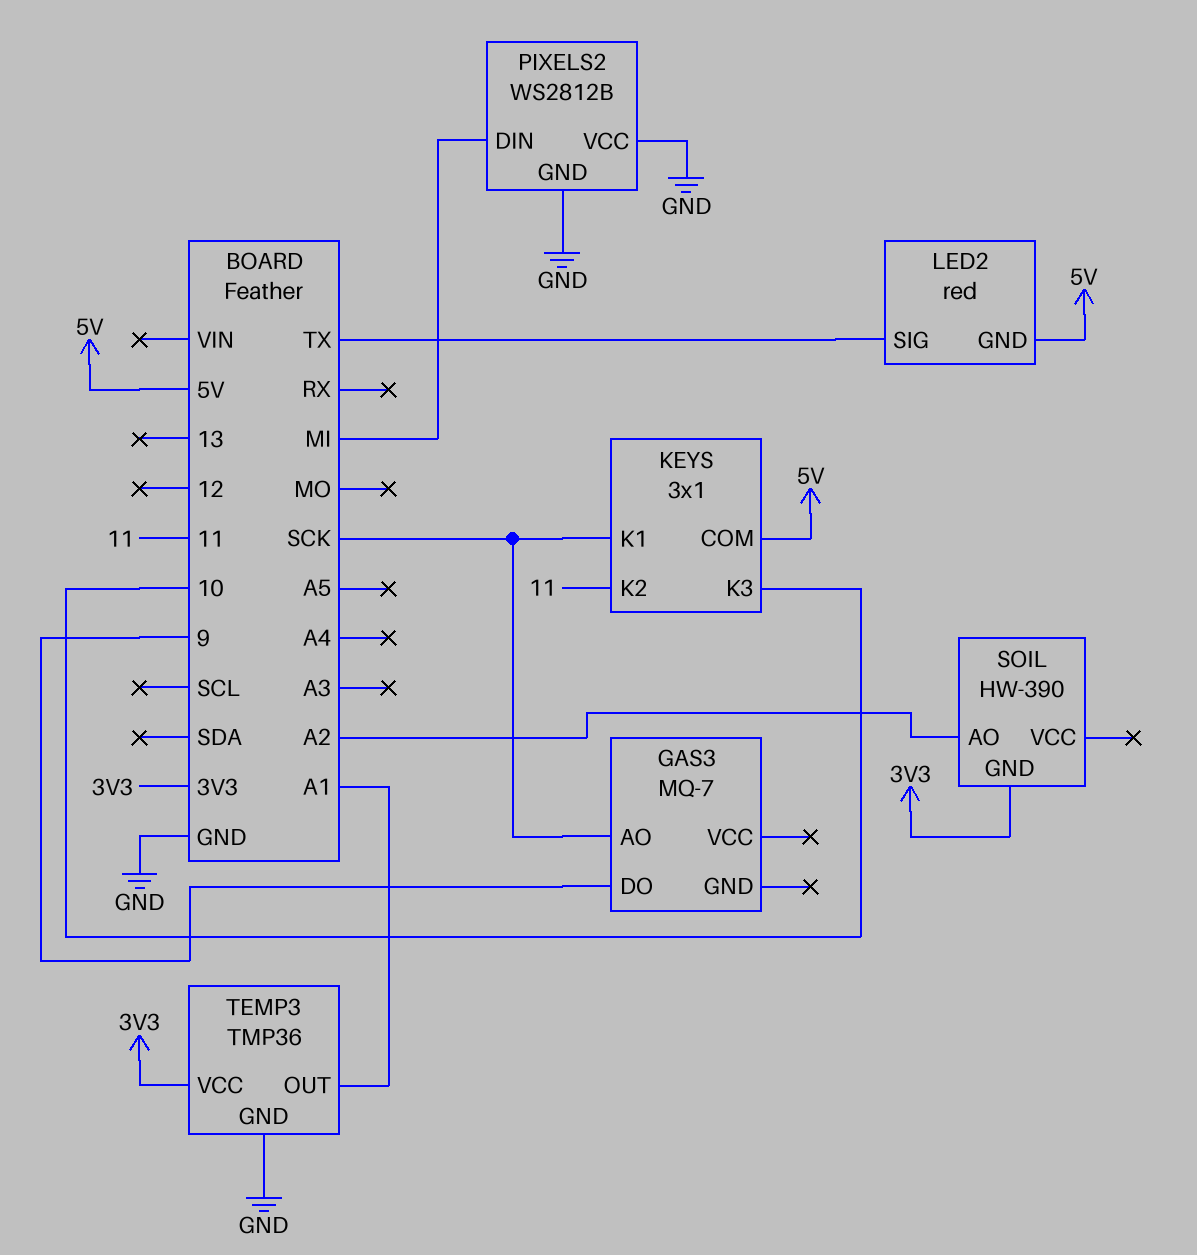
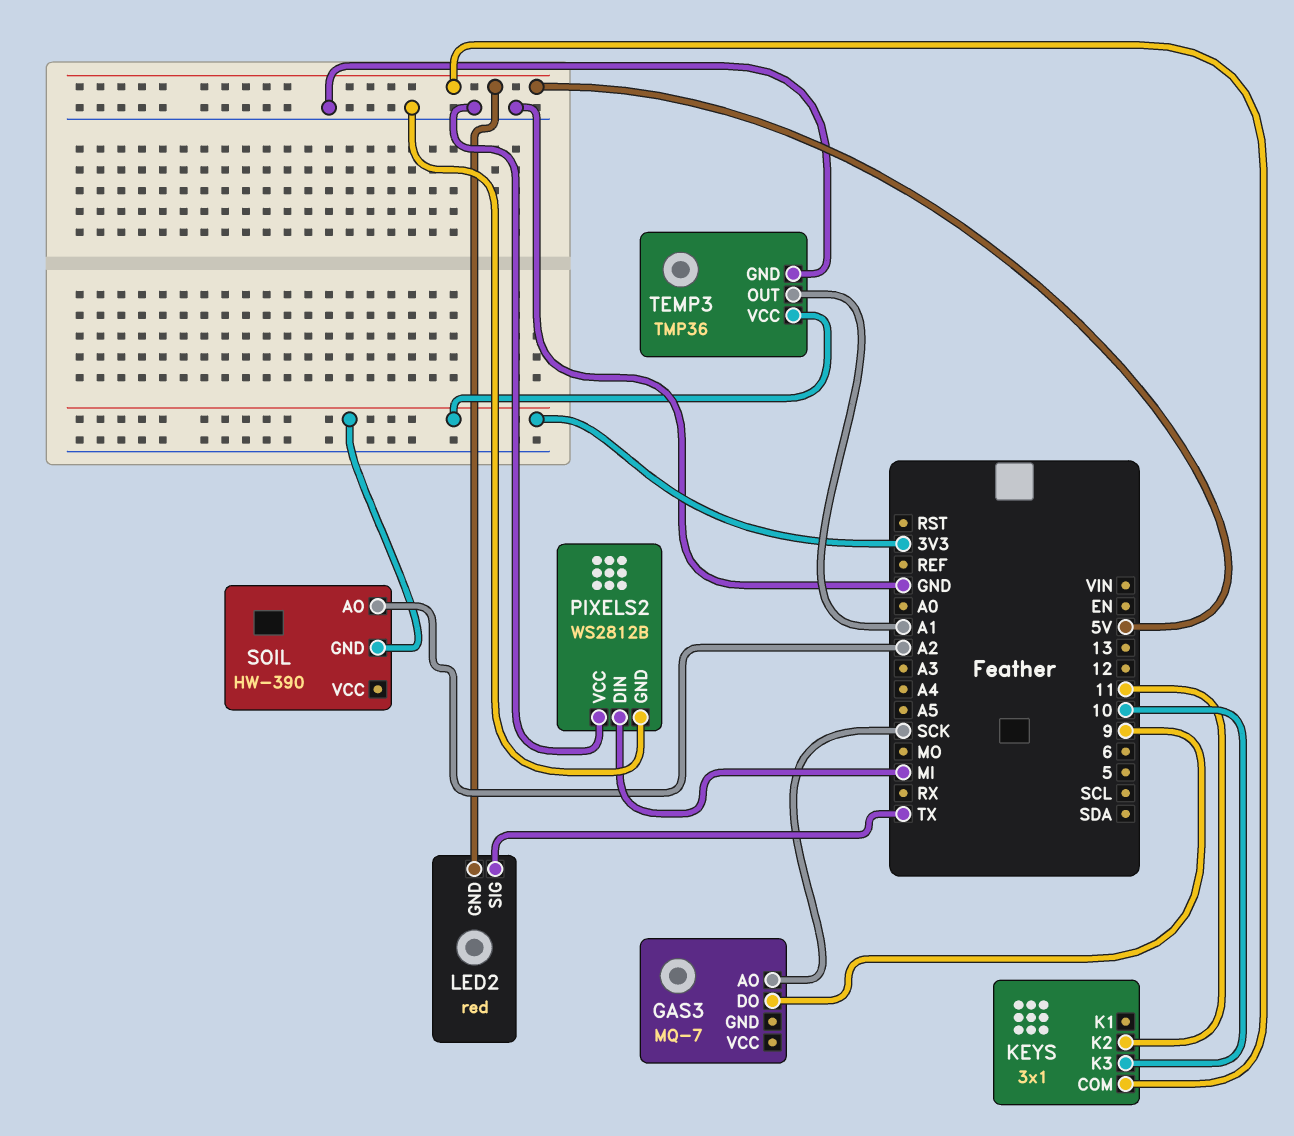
KEYS pin K1: SCK -> none

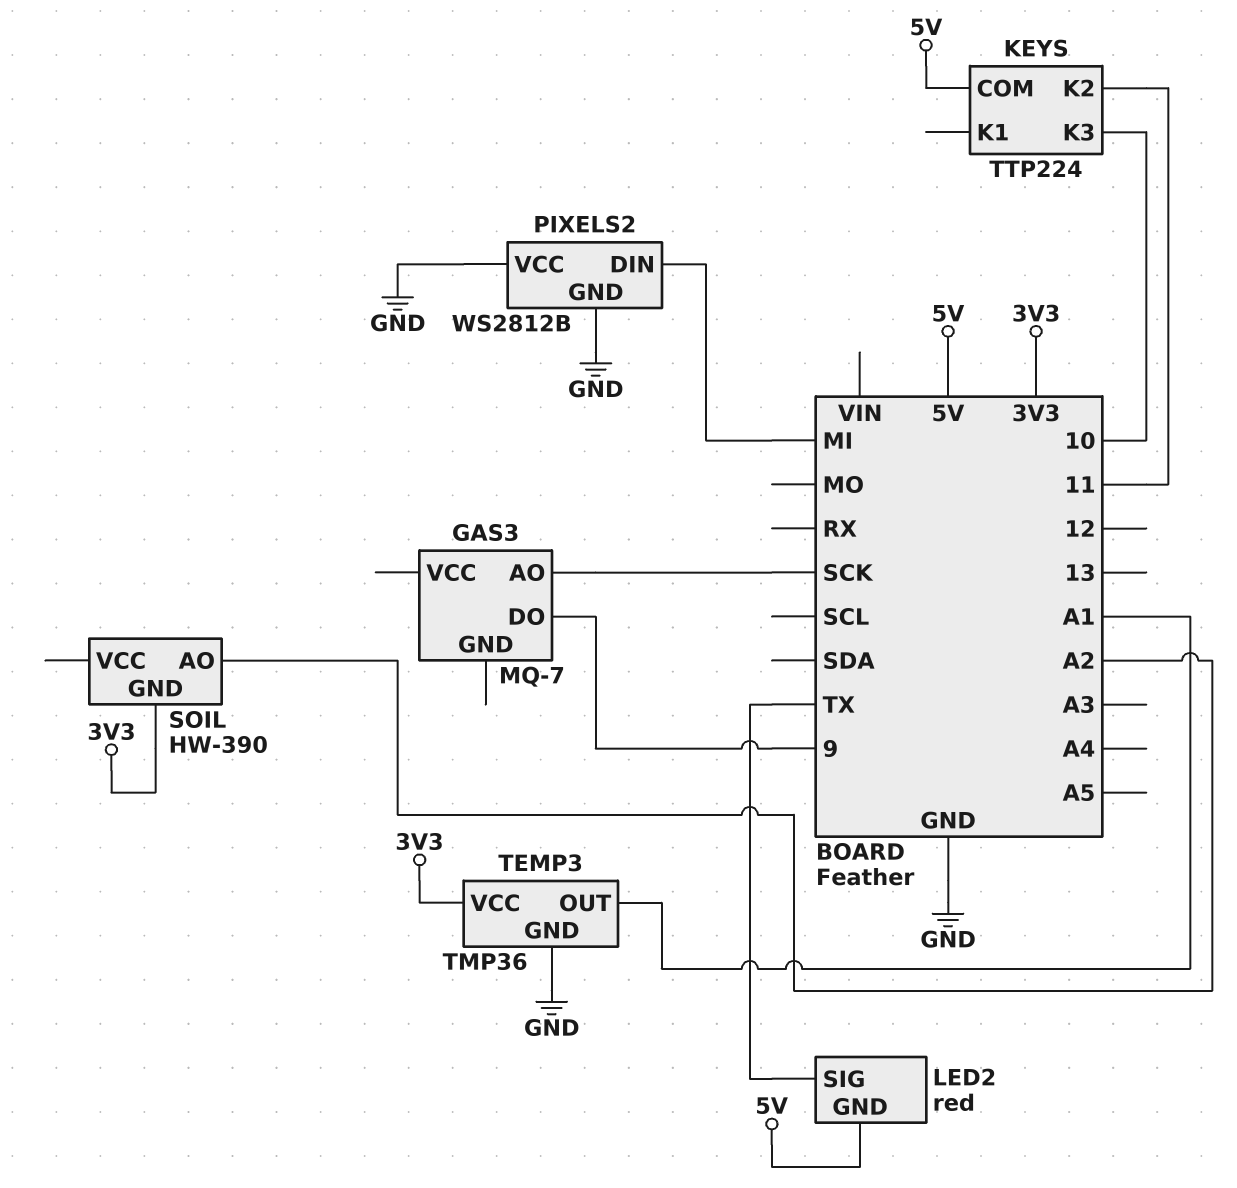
KEYS: 3x1 -> TTP224

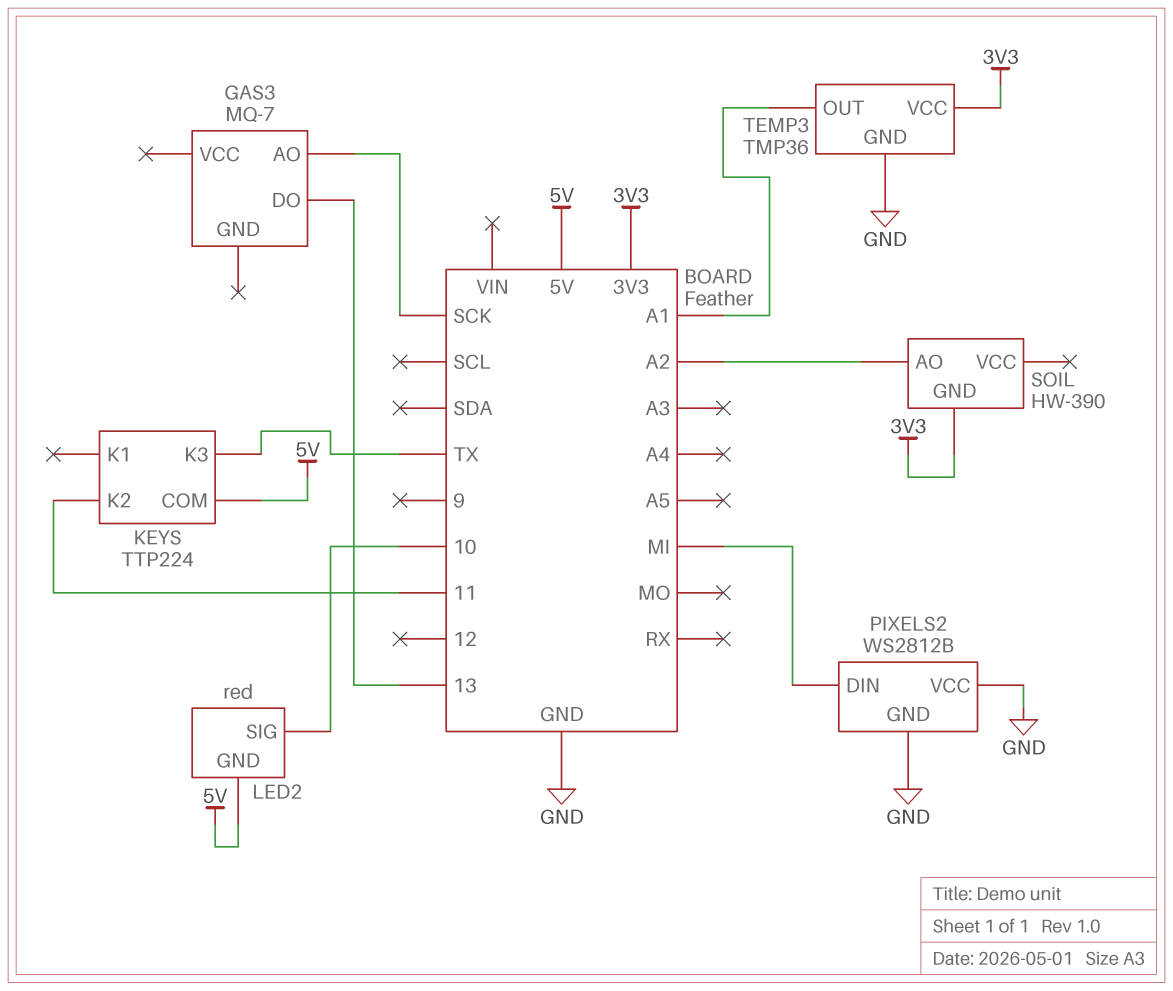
GAS3 pin DO: 9 -> 13
KEYS pin K3: 10 -> TX
LED2 pin SIG: TX -> 10

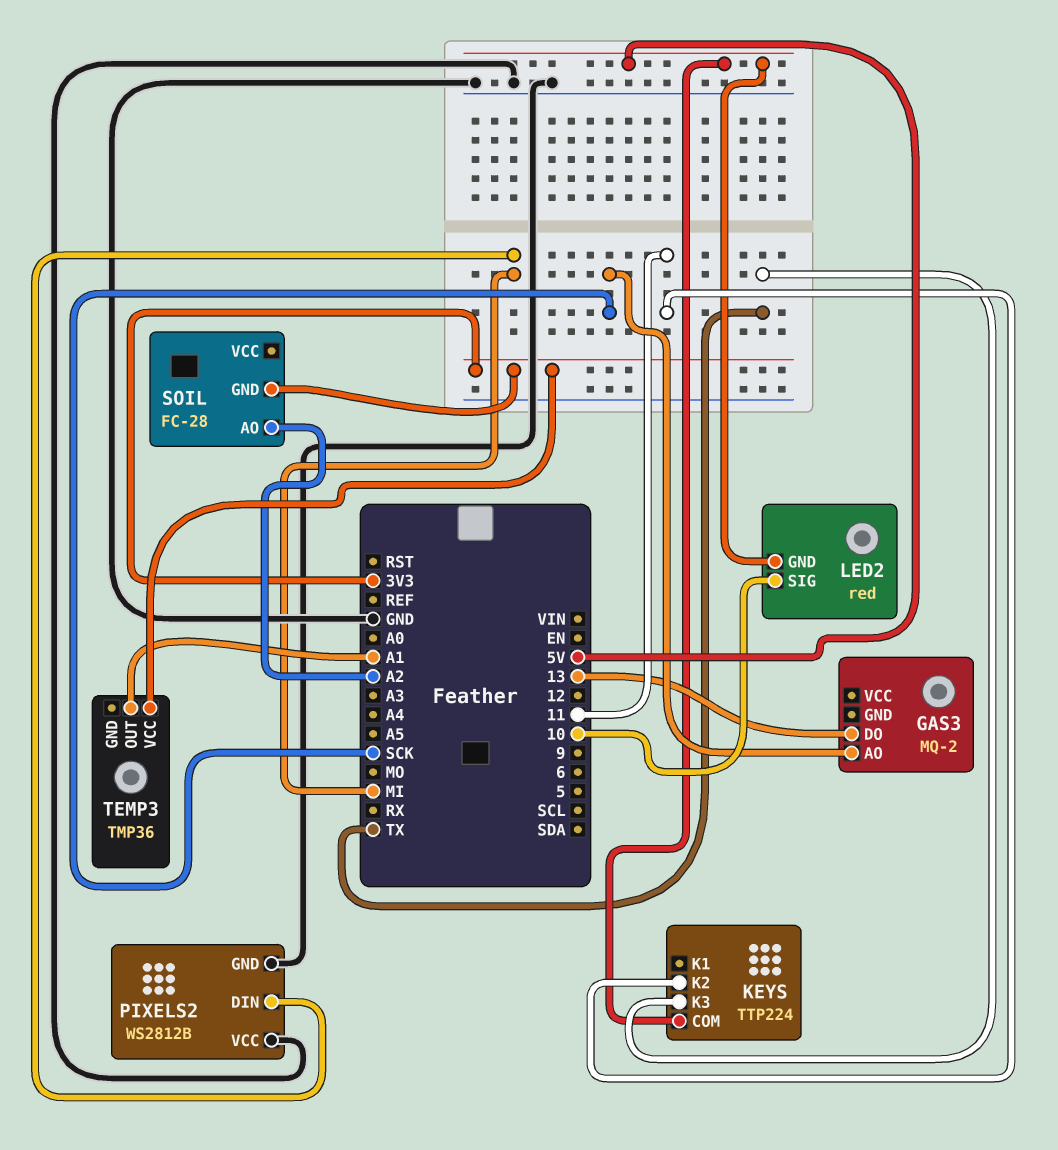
GAS3: MQ-7 -> MQ-2
SOIL: HW-390 -> FC-28
TEMP3 pin GND: GND -> none

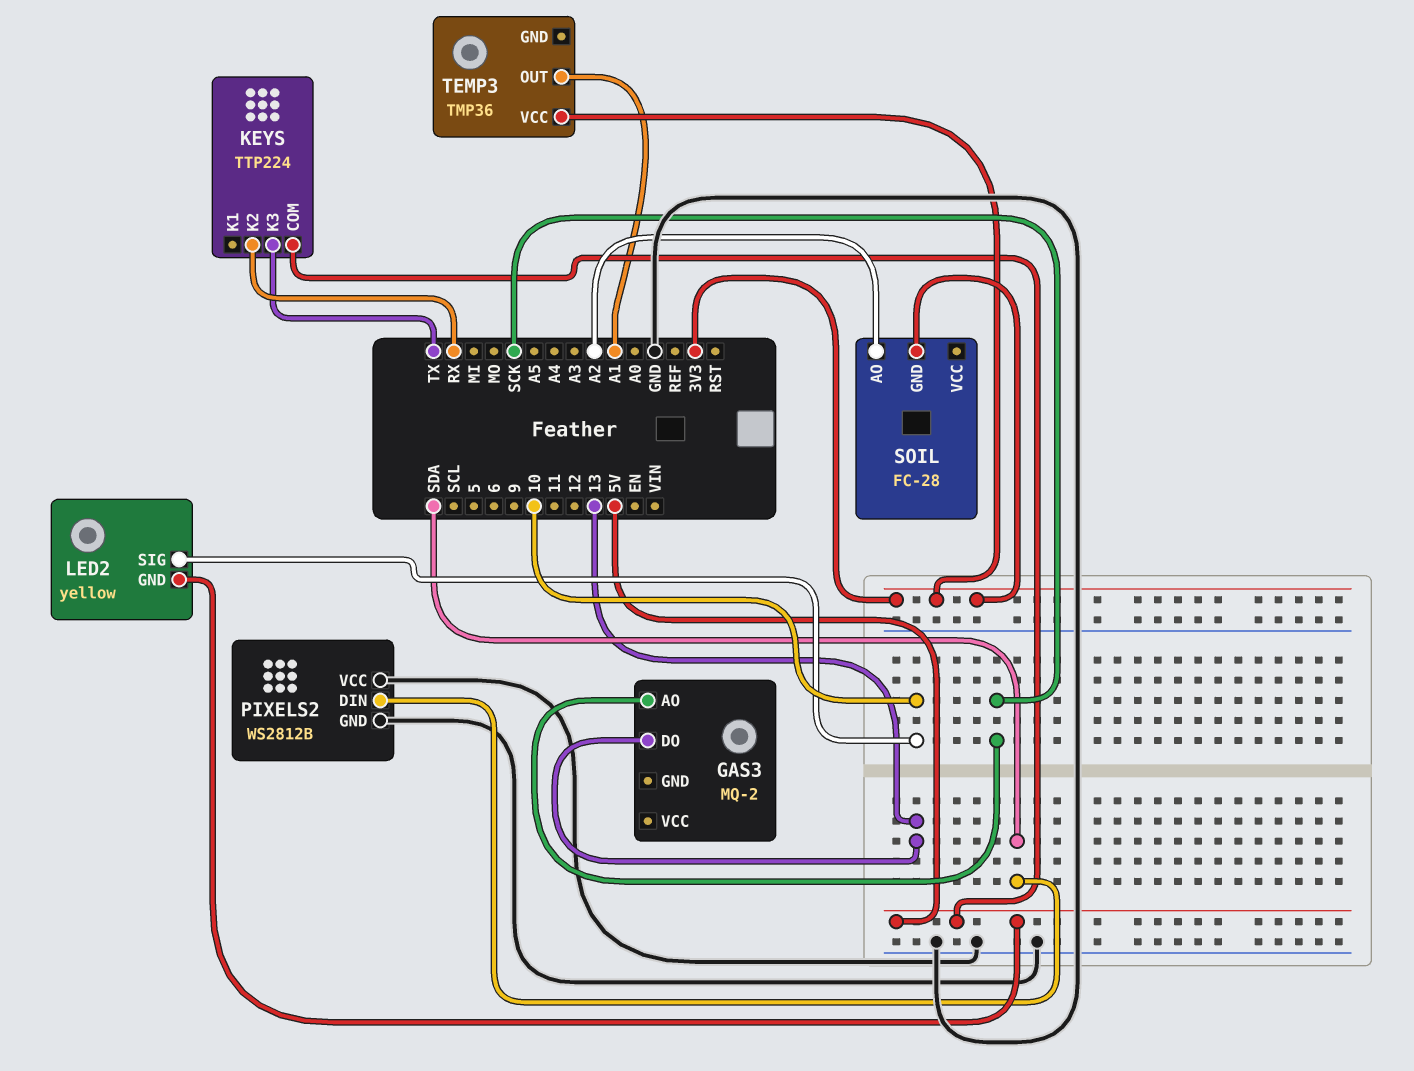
KEYS pin K2: 11 -> RX
LED2: red -> yellow
PIXELS2 pin DIN: MI -> SDA

